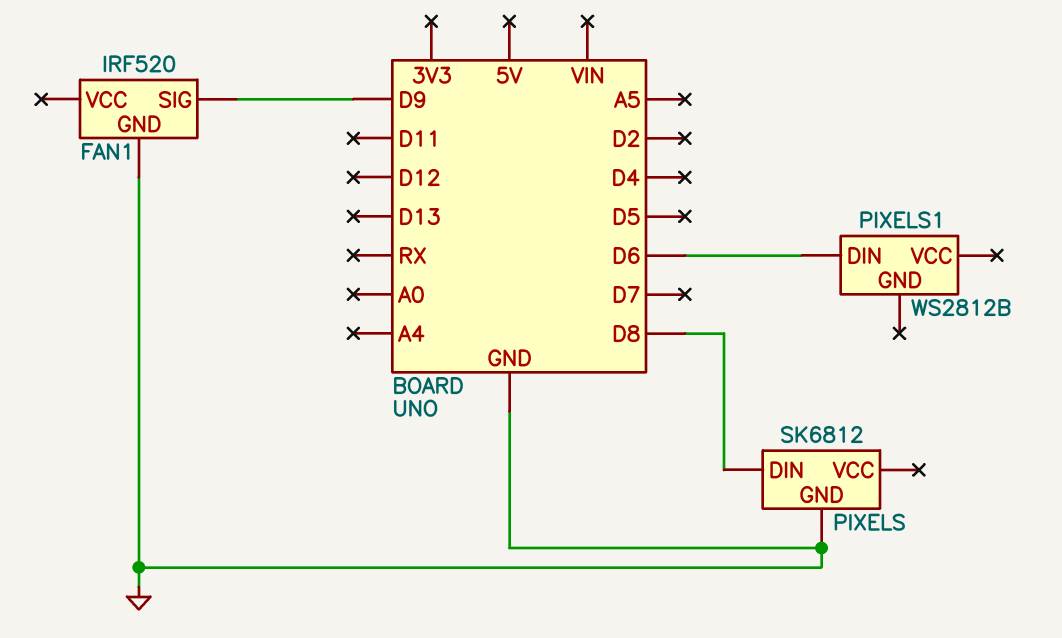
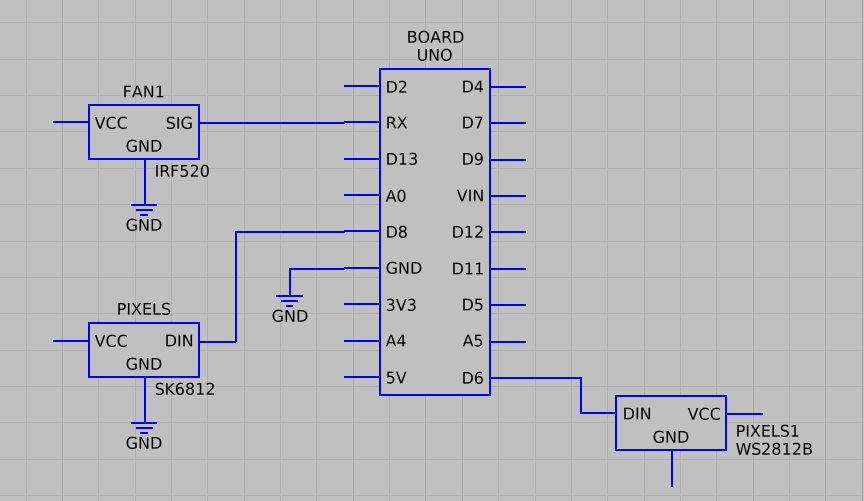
FAN1 pin SIG: D9 -> RX

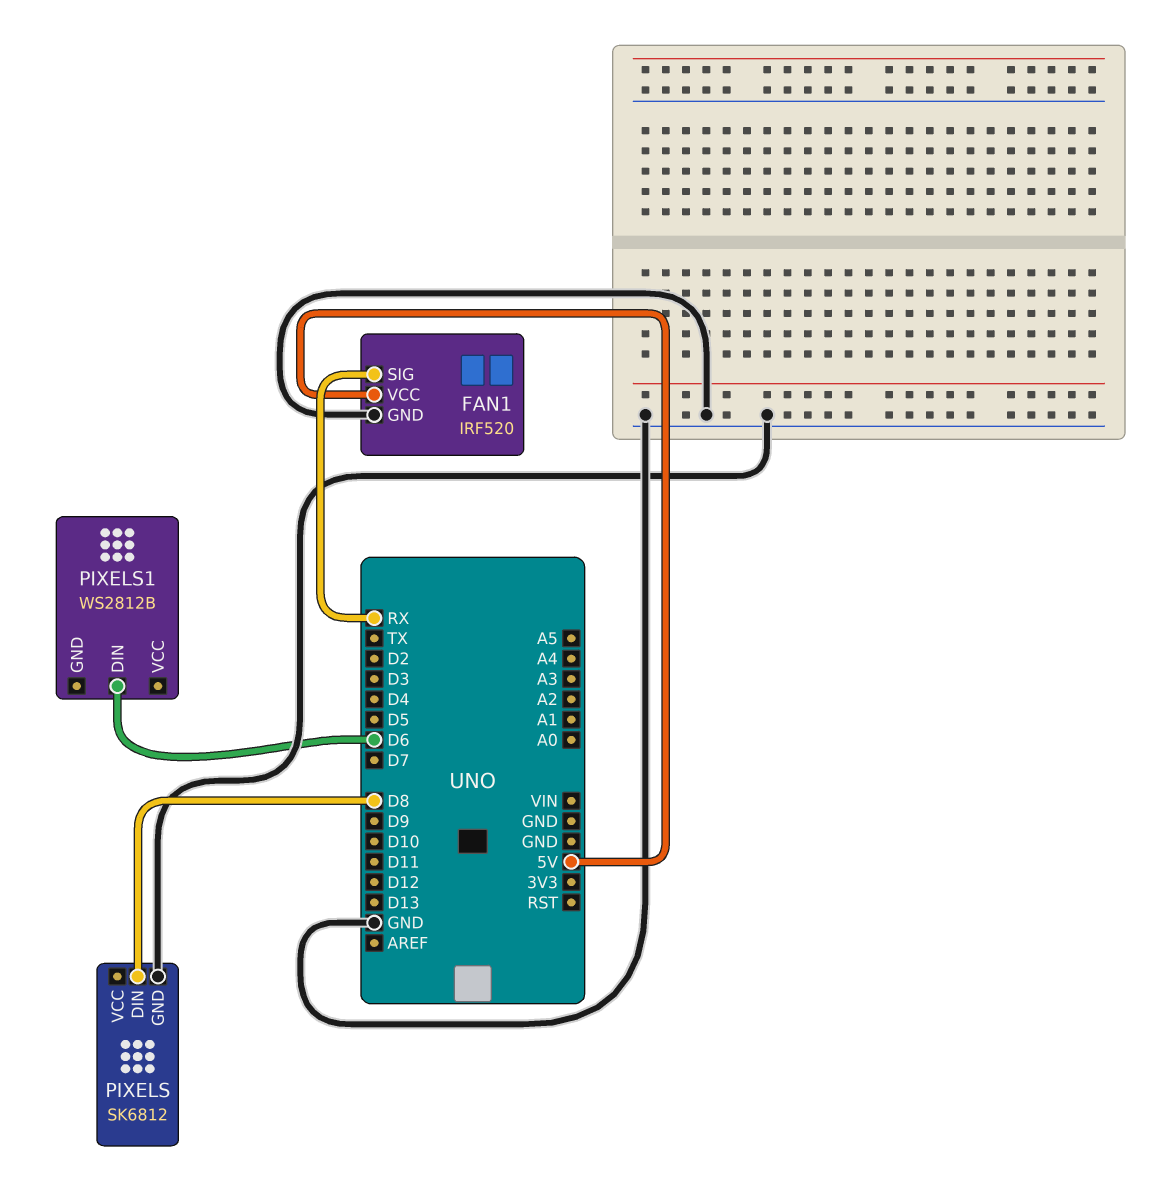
FAN1 pin VCC: none -> 5V

